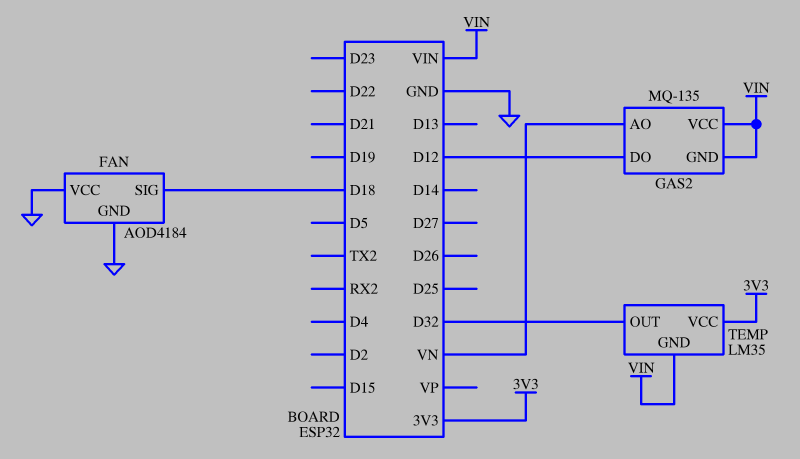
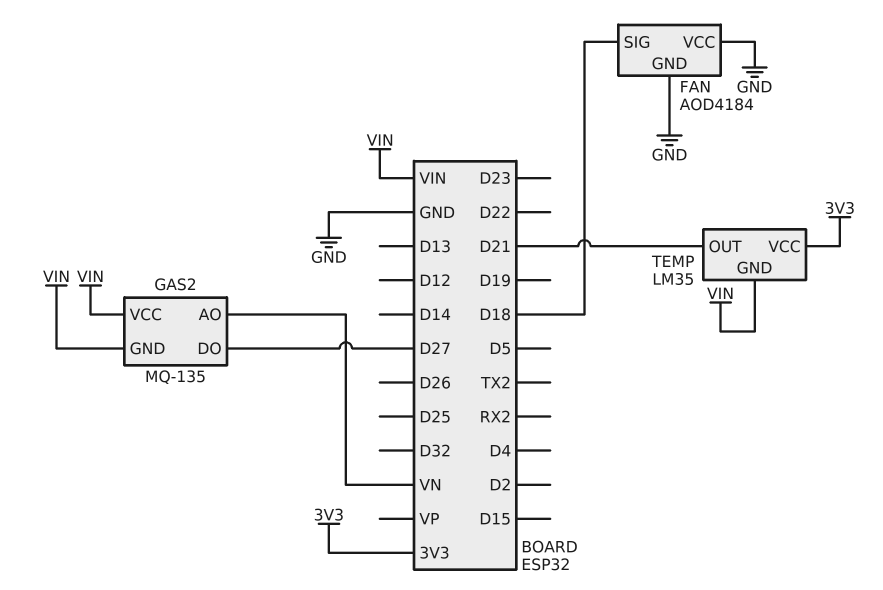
GAS2 pin DO: D12 -> D27
TEMP pin OUT: D32 -> D21

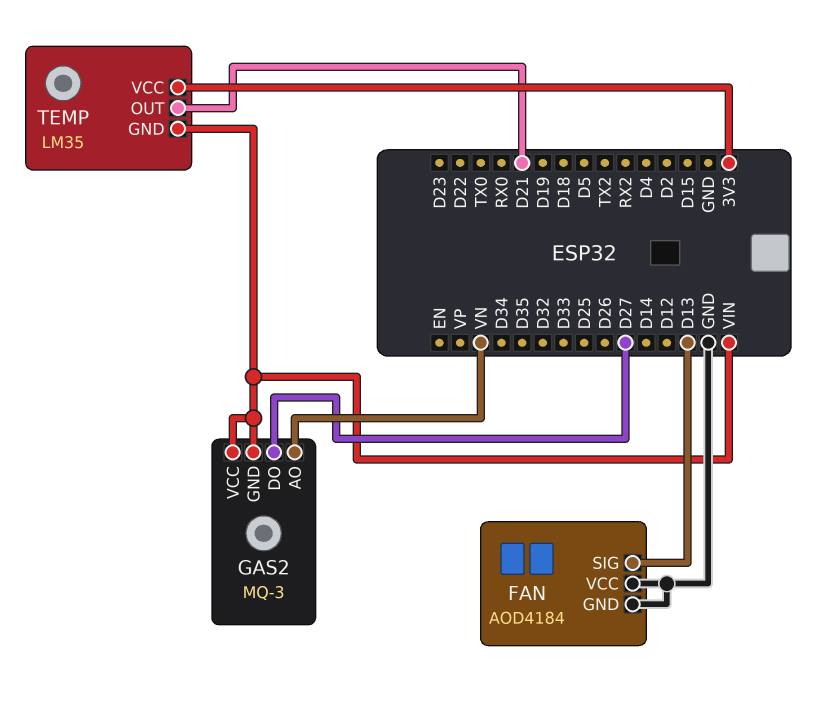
FAN pin SIG: D18 -> D13
GAS2: MQ-135 -> MQ-3

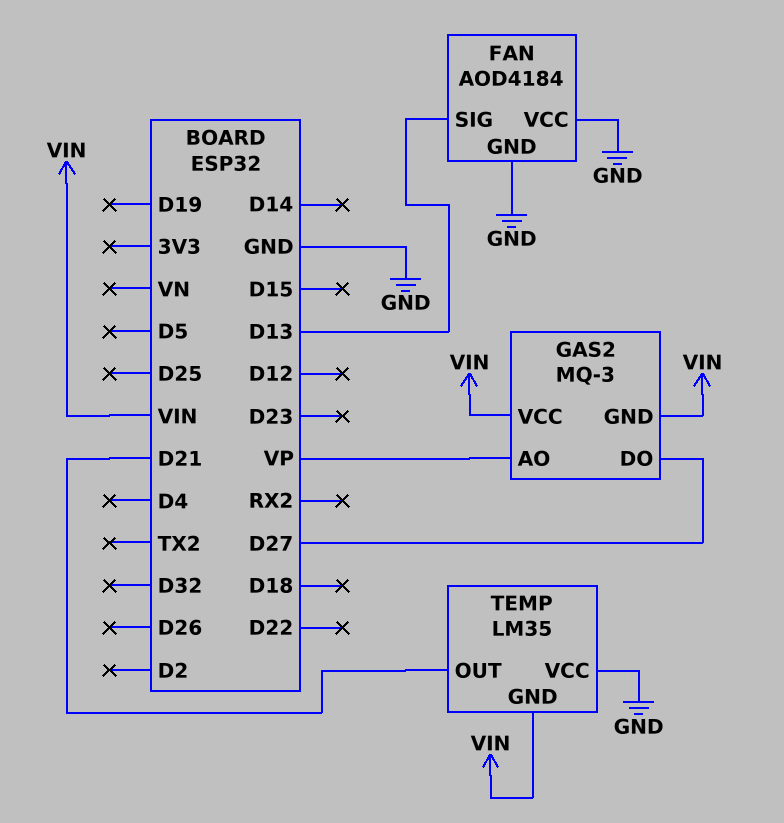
GAS2 pin AO: VN -> VP
TEMP pin VCC: 3V3 -> GND

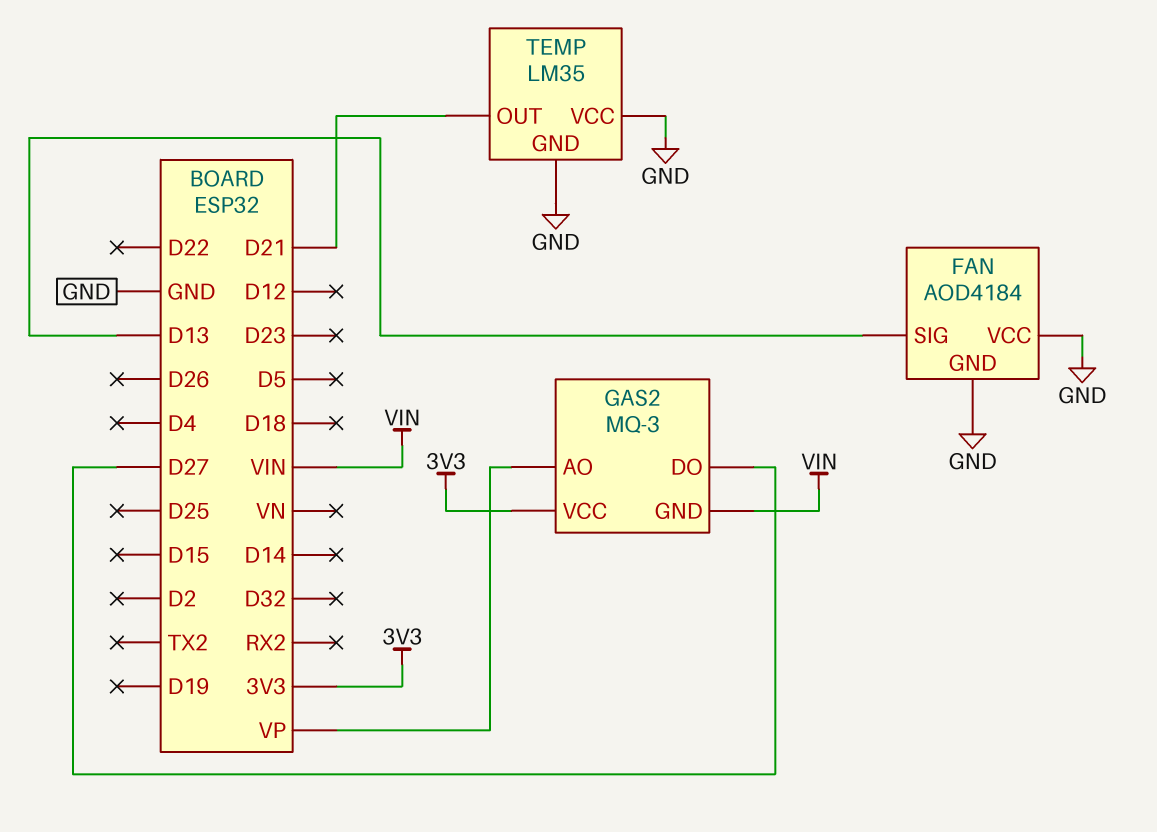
GAS2 pin VCC: VIN -> 3V3
TEMP pin GND: VIN -> GND

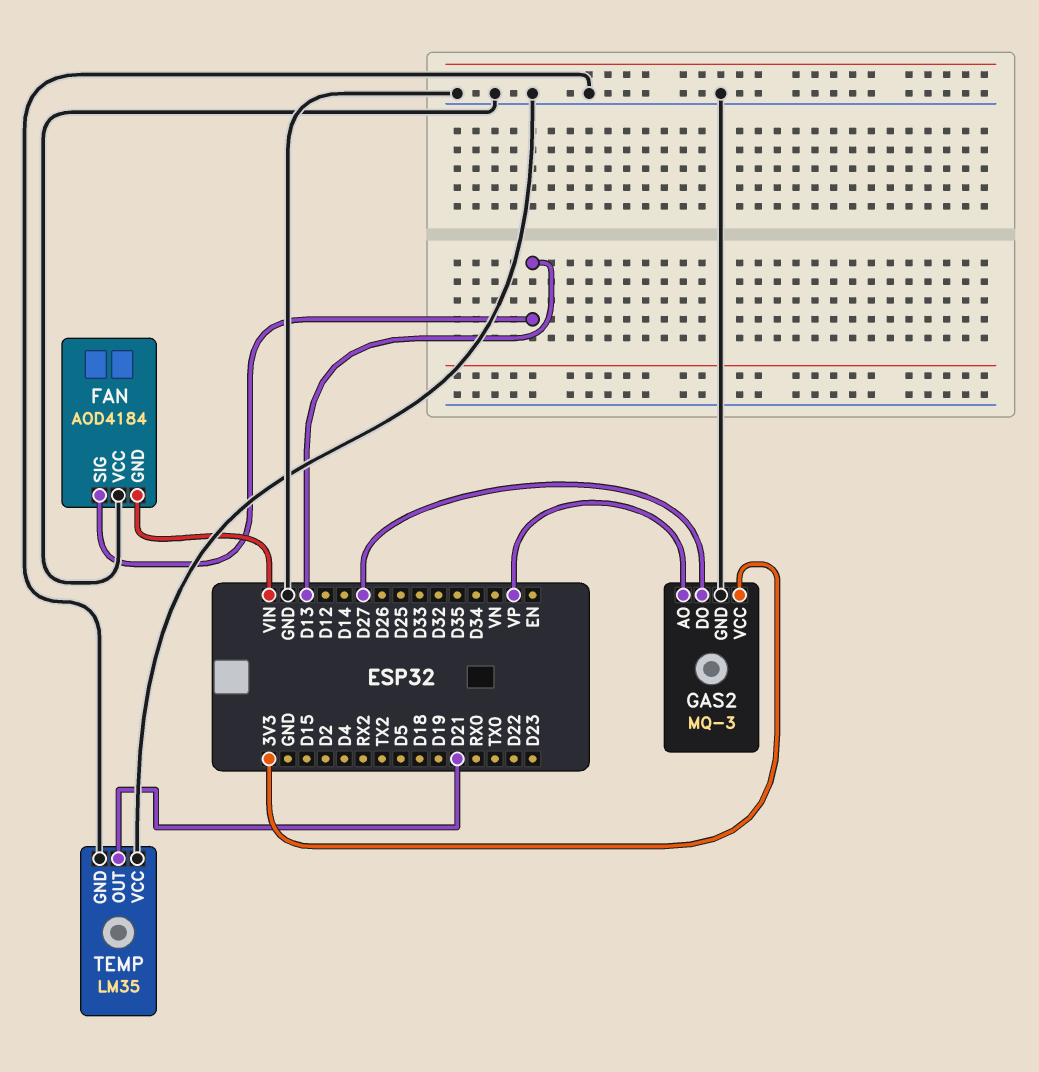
FAN pin GND: GND -> VIN
GAS2 pin GND: VIN -> GND

